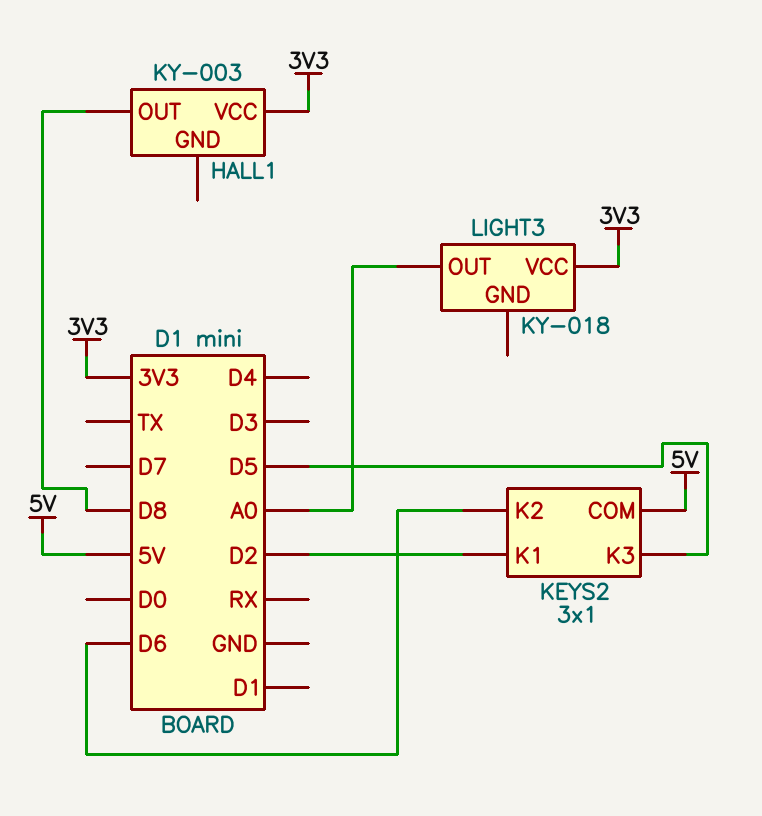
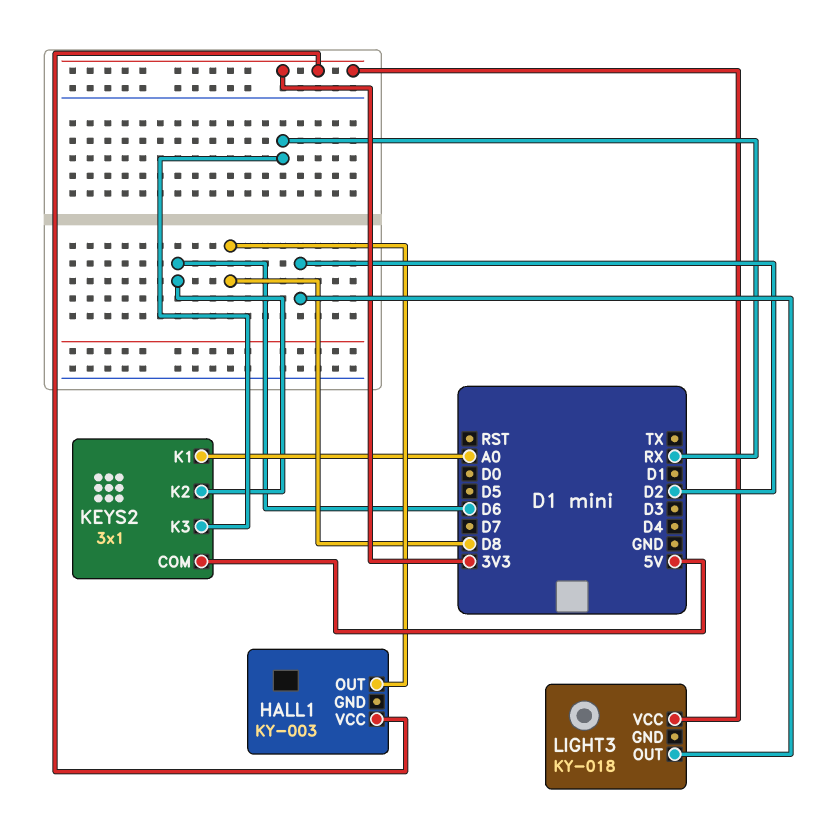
KEYS2 pin K1: D2 -> A0
KEYS2 pin K3: D5 -> RX
LIGHT3 pin OUT: A0 -> D2

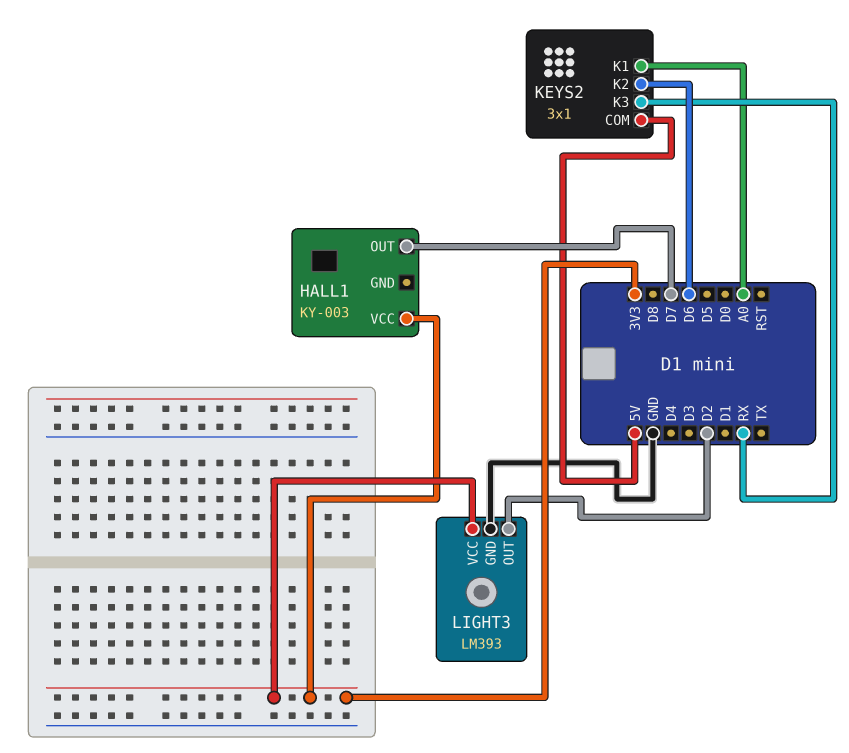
HALL1 pin OUT: D8 -> D7
LIGHT3: KY-018 -> LM393
LIGHT3 pin GND: none -> GND

